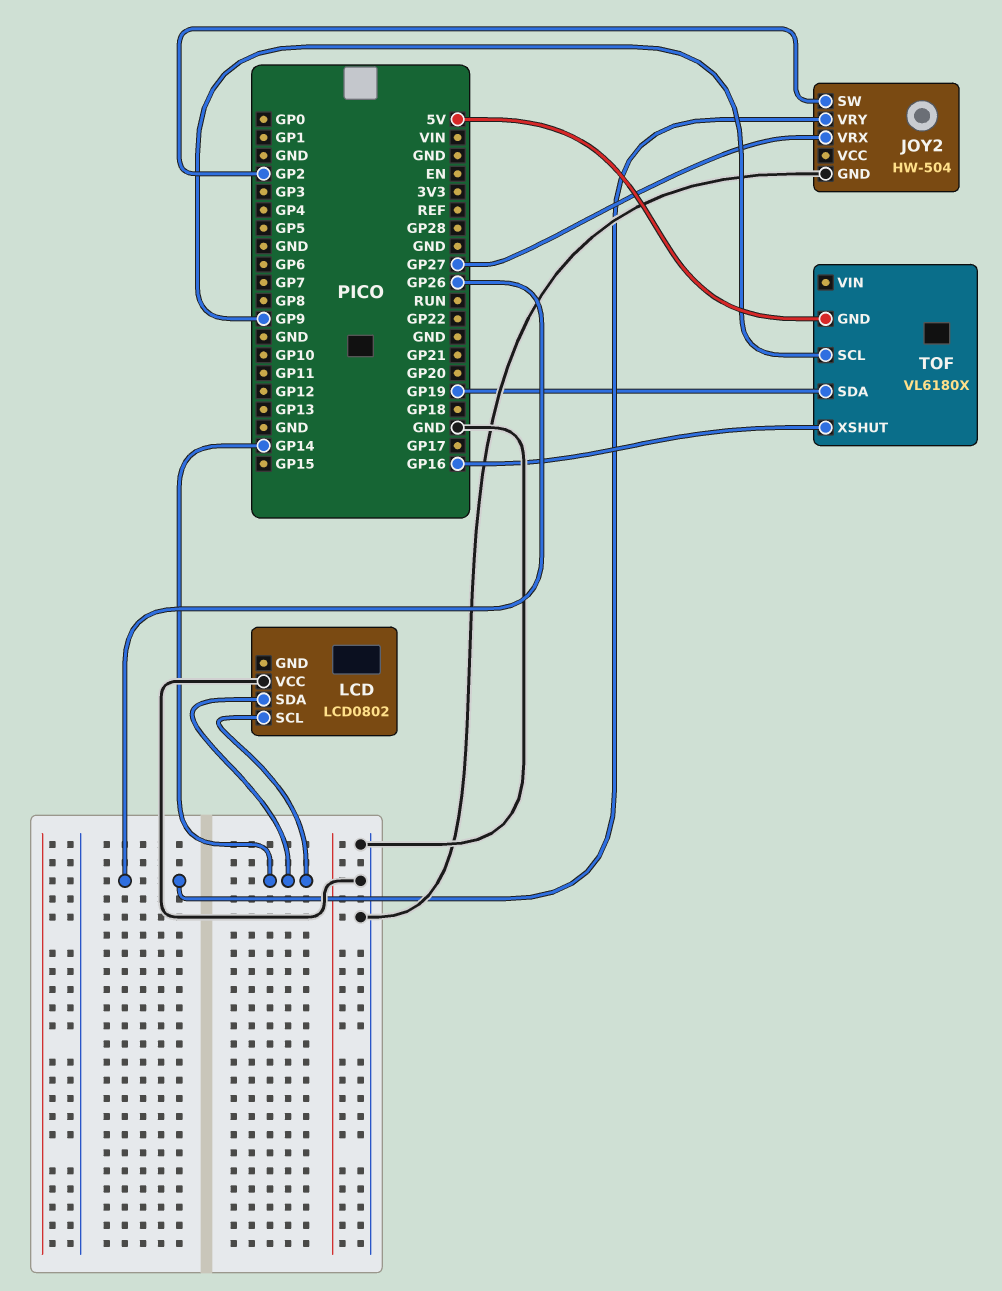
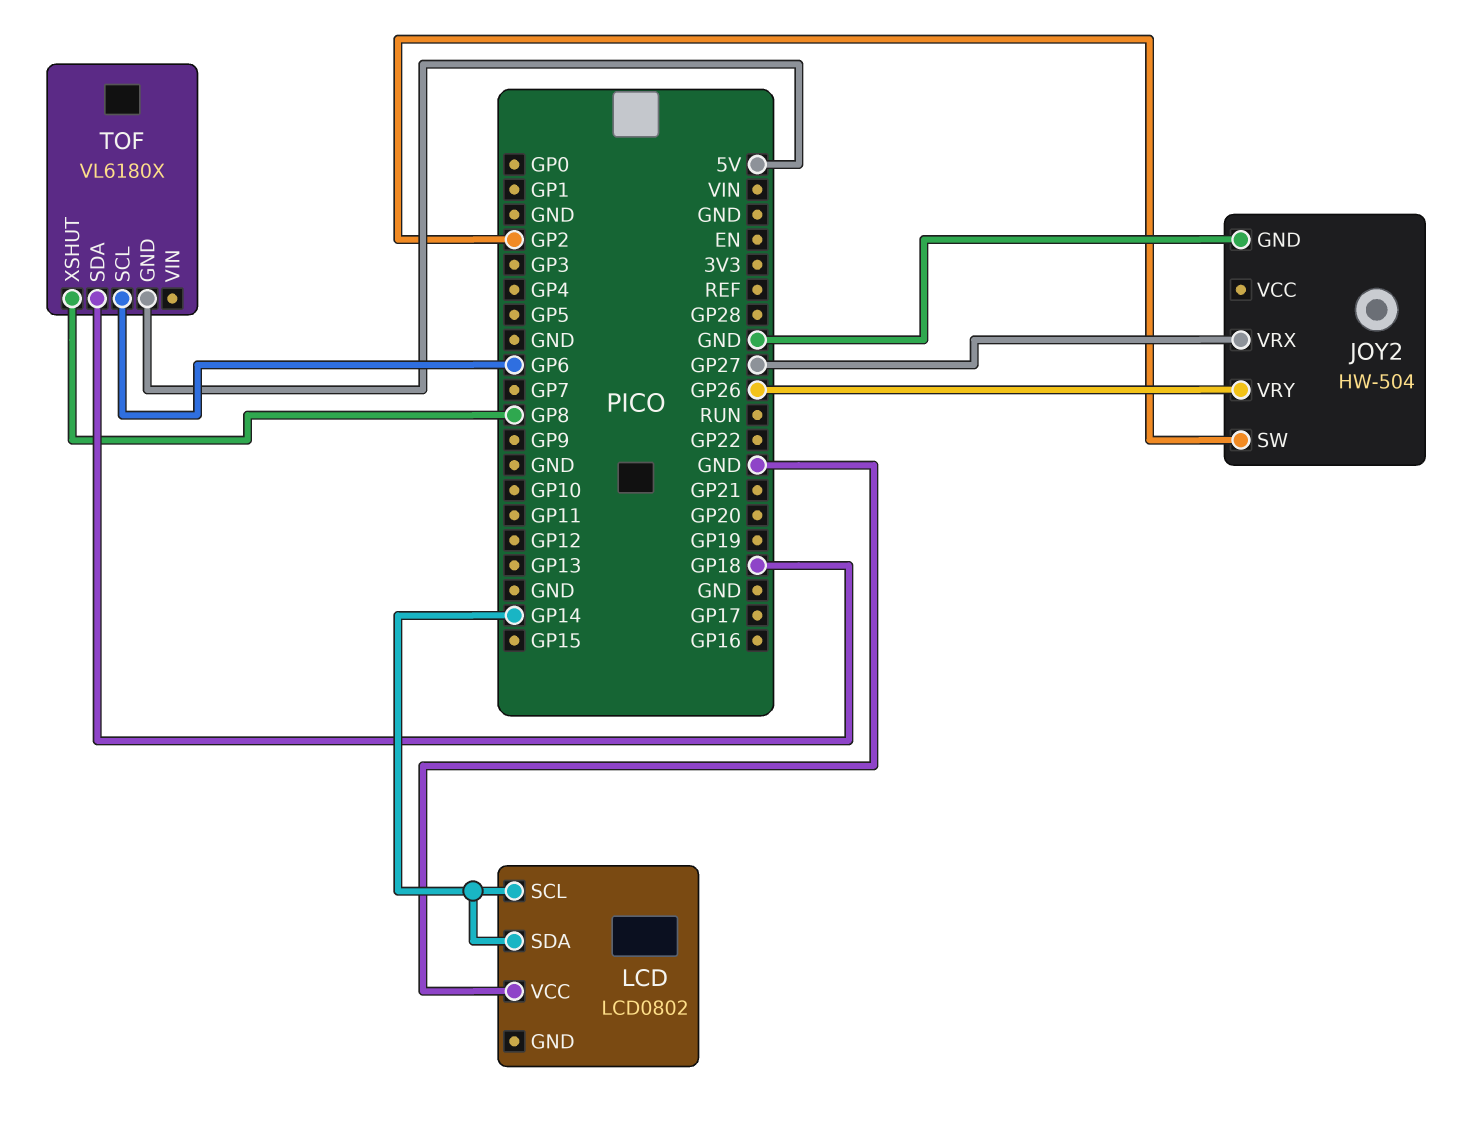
TOF pin SCL: GP9 -> GP6
TOF pin SDA: GP19 -> GP18
TOF pin XSHUT: GP16 -> GP8

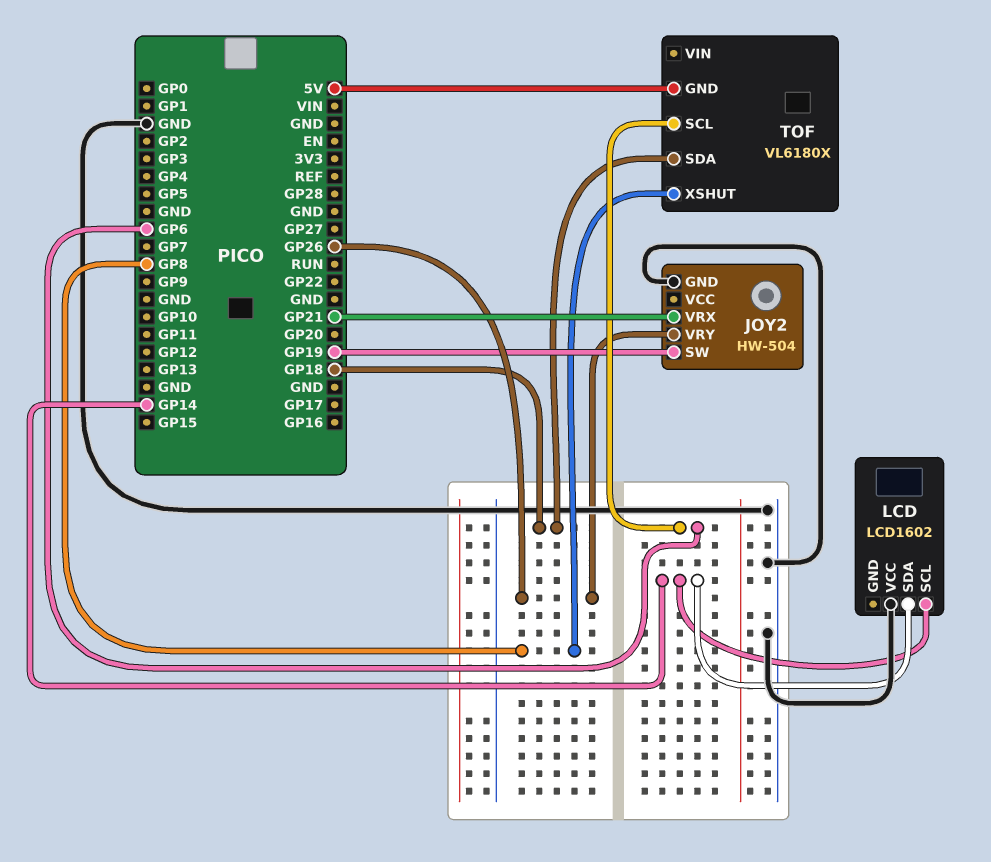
JOY2 pin SW: GP2 -> GP19
JOY2 pin VRX: GP27 -> GP21
LCD: LCD0802 -> LCD1602

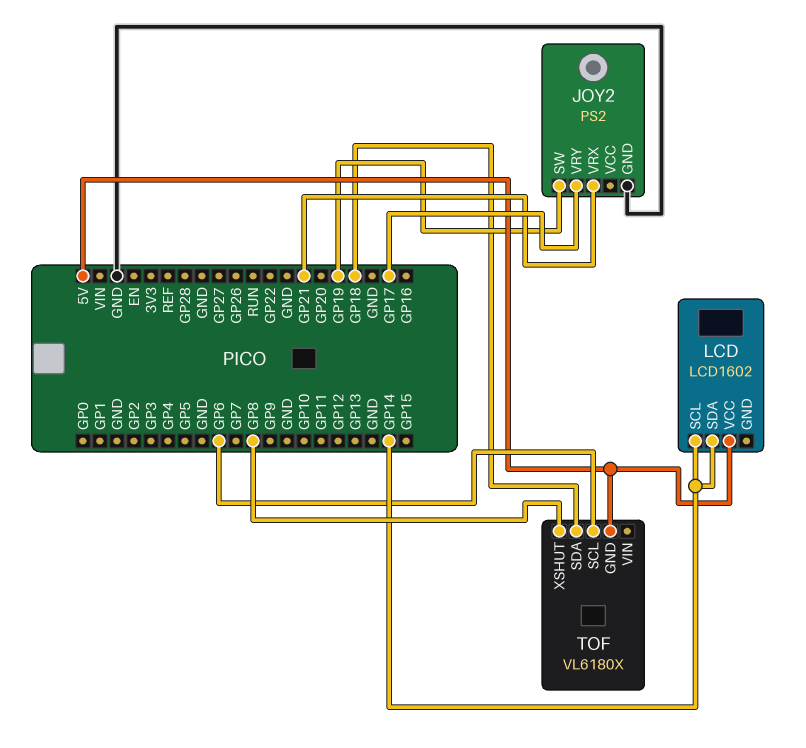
JOY2: HW-504 -> PS2
JOY2 pin VRY: GP26 -> GP17
LCD pin VCC: GND -> 5V

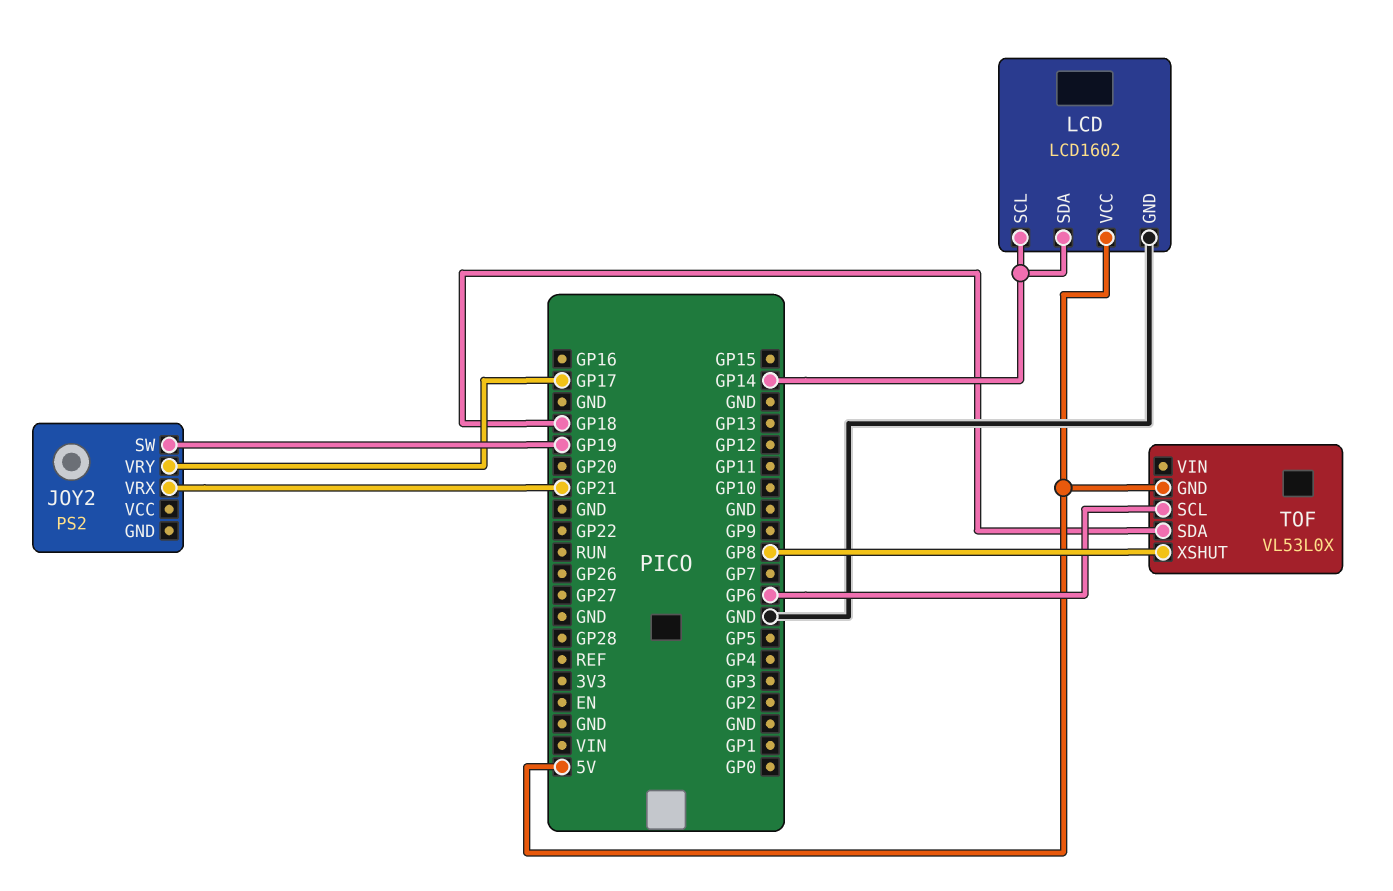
JOY2 pin GND: GND -> none
LCD pin GND: none -> GND
TOF: VL6180X -> VL53L0X

